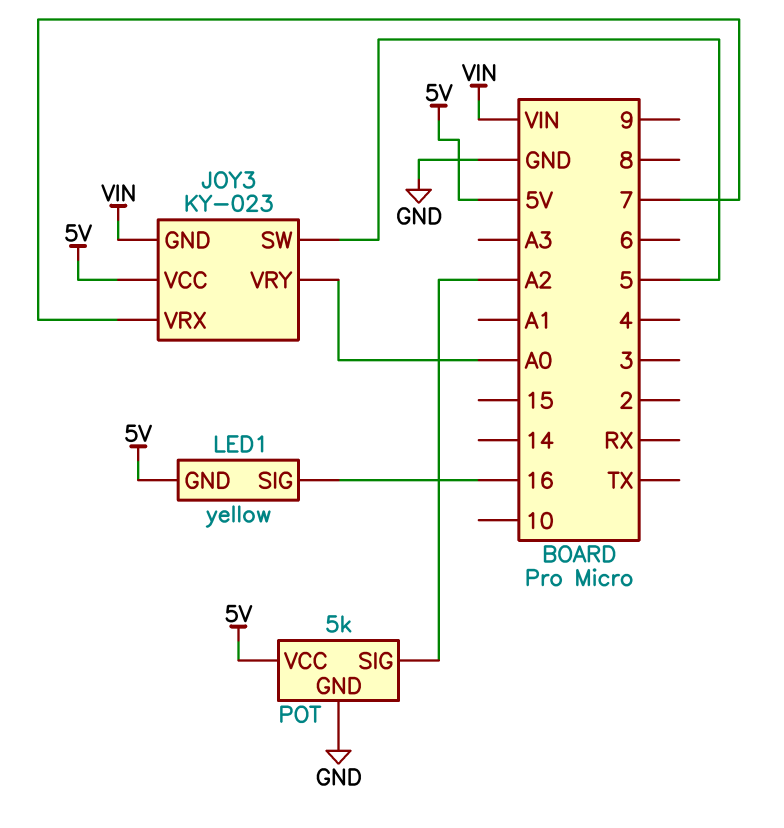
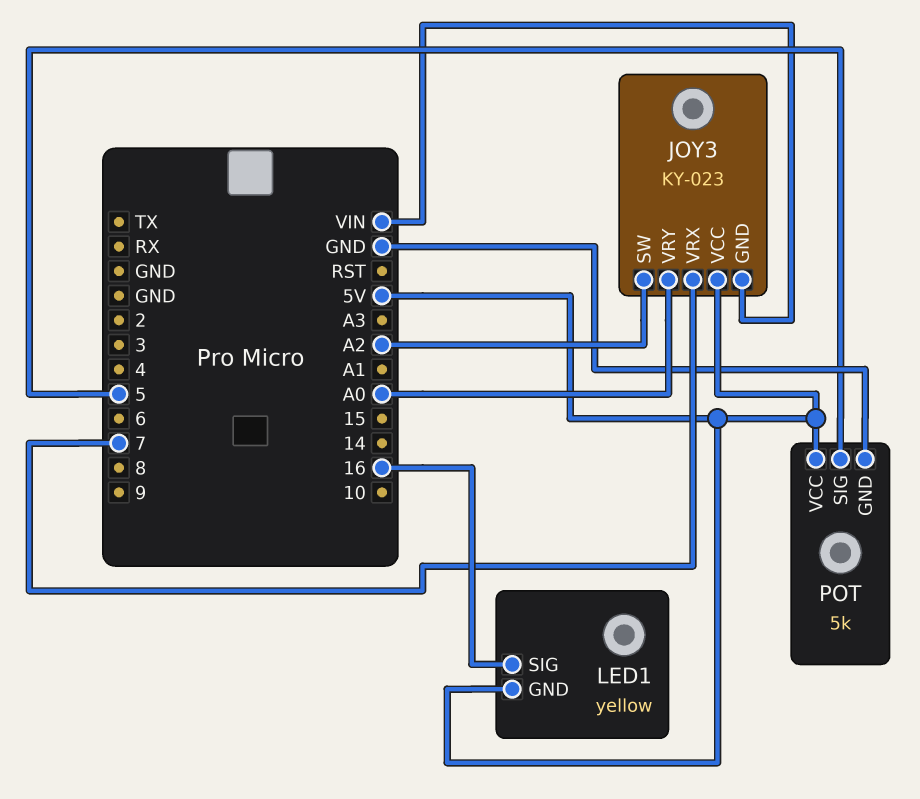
JOY3 pin SW: 5 -> A2
POT pin SIG: A2 -> 5

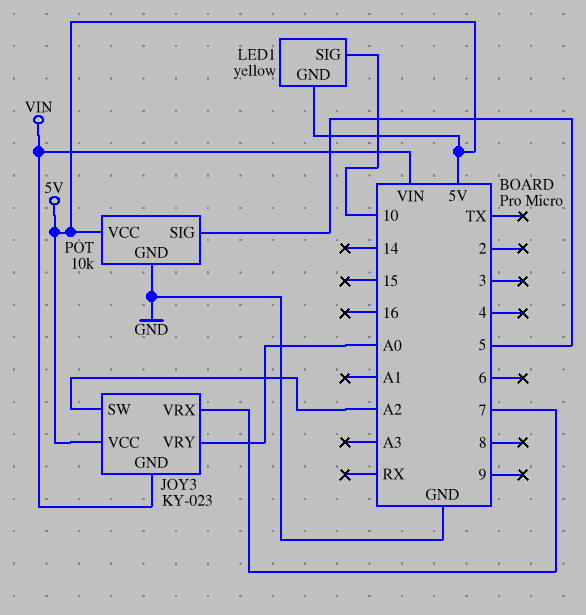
LED1 pin SIG: 16 -> 10
POT: 5k -> 10k

